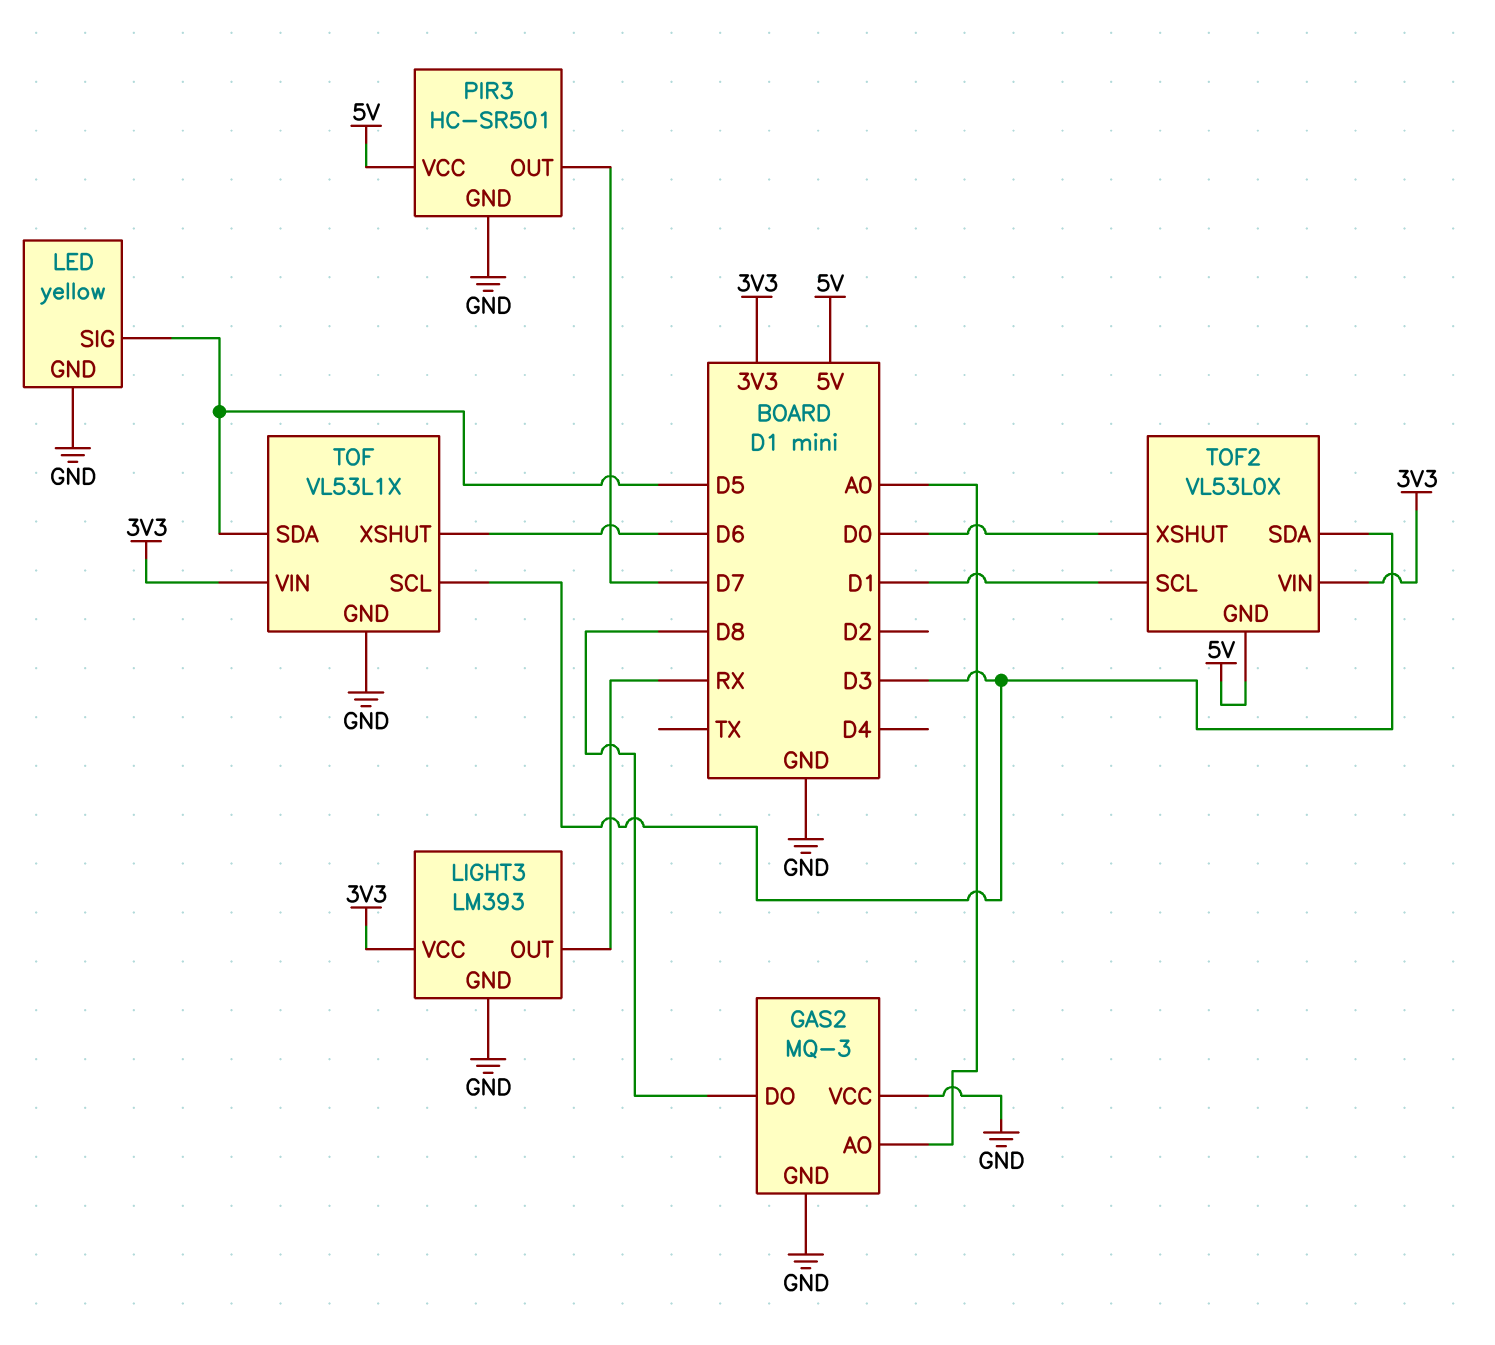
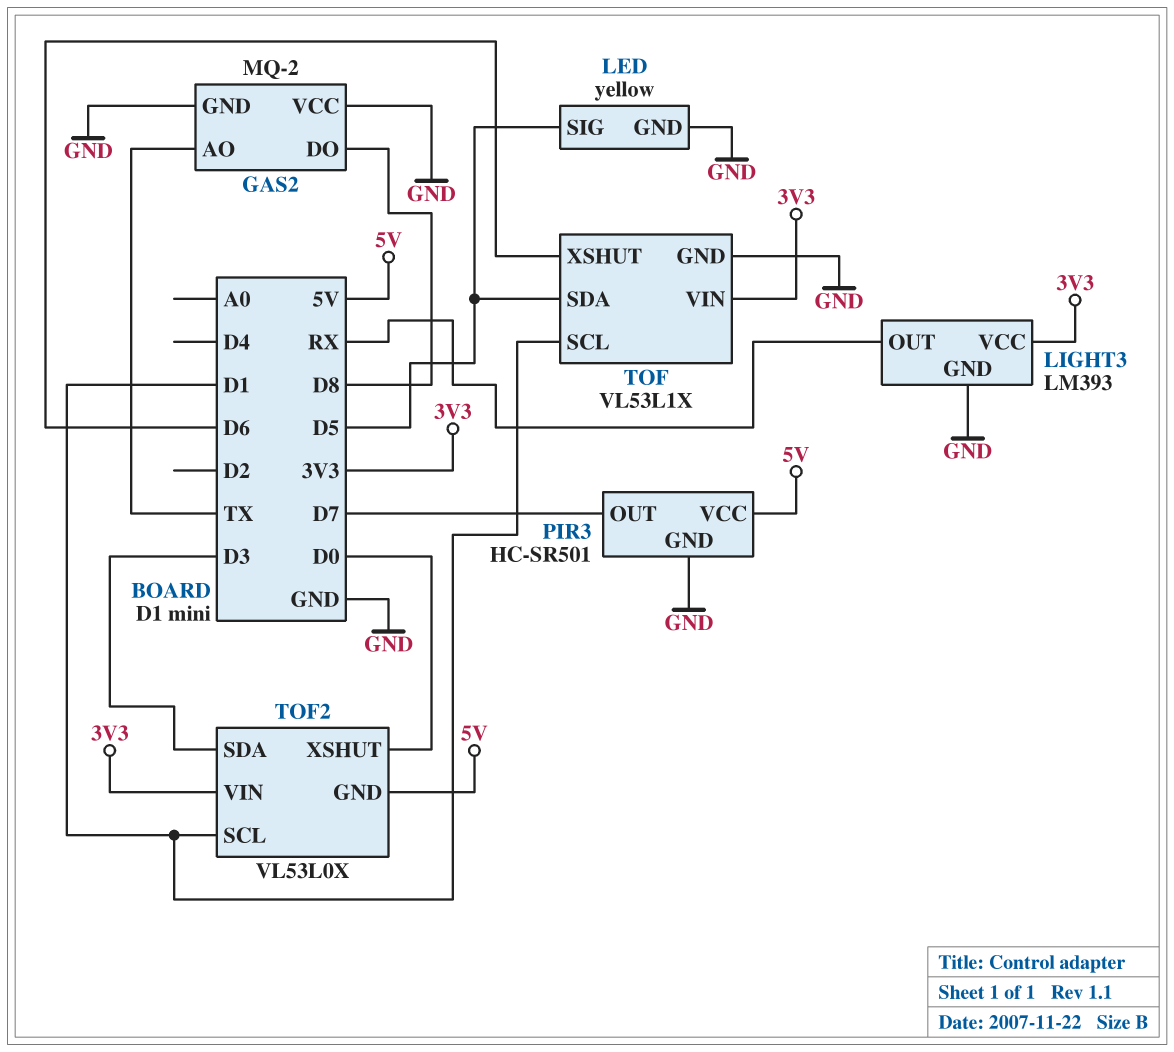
GAS2: MQ-3 -> MQ-2
GAS2 pin AO: A0 -> TX
TOF pin SCL: D3 -> D1

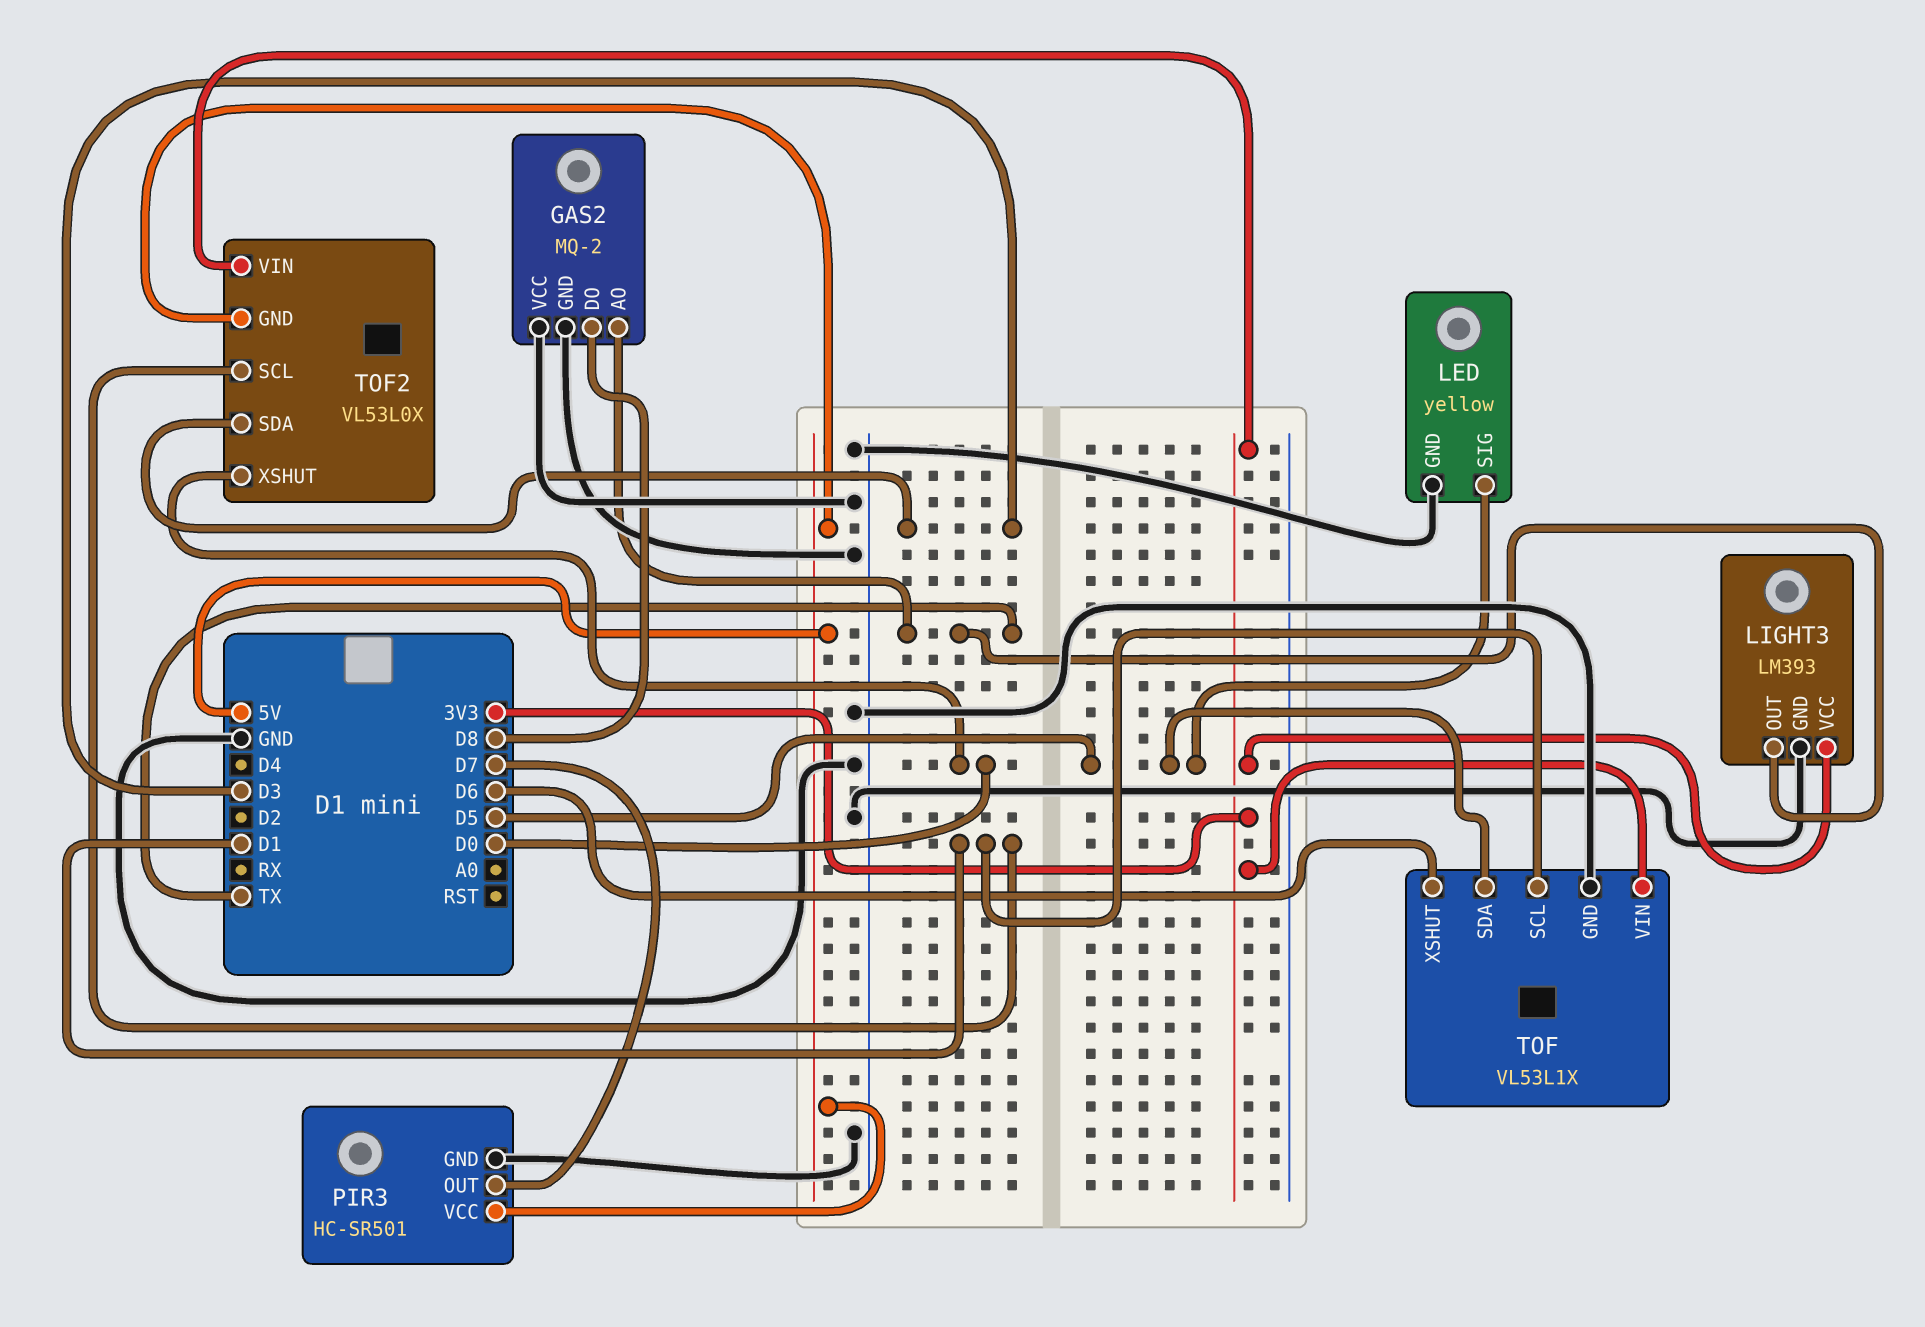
LIGHT3 pin OUT: RX -> TX

